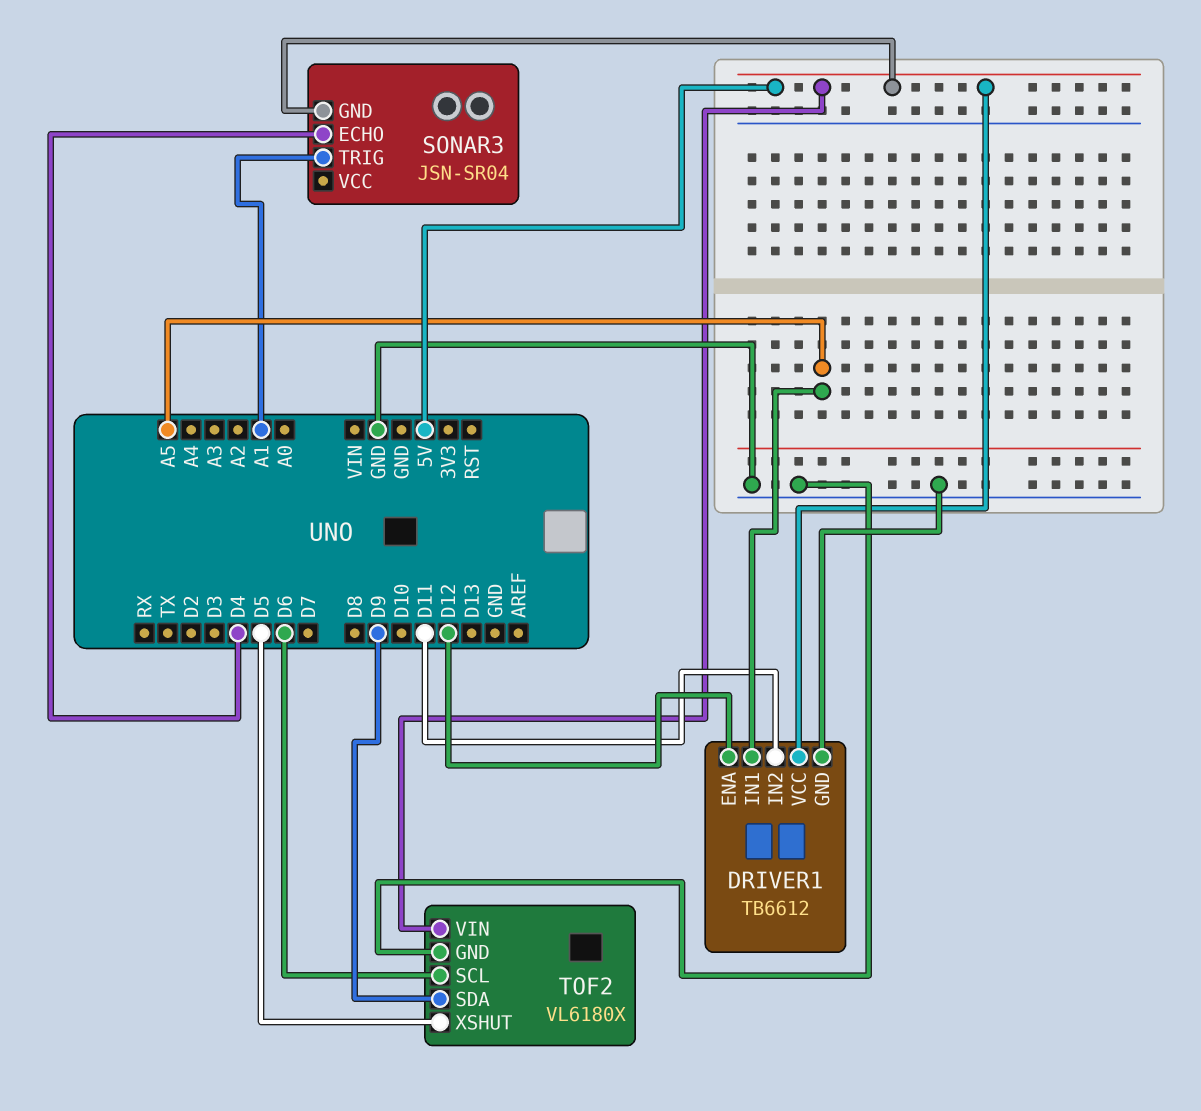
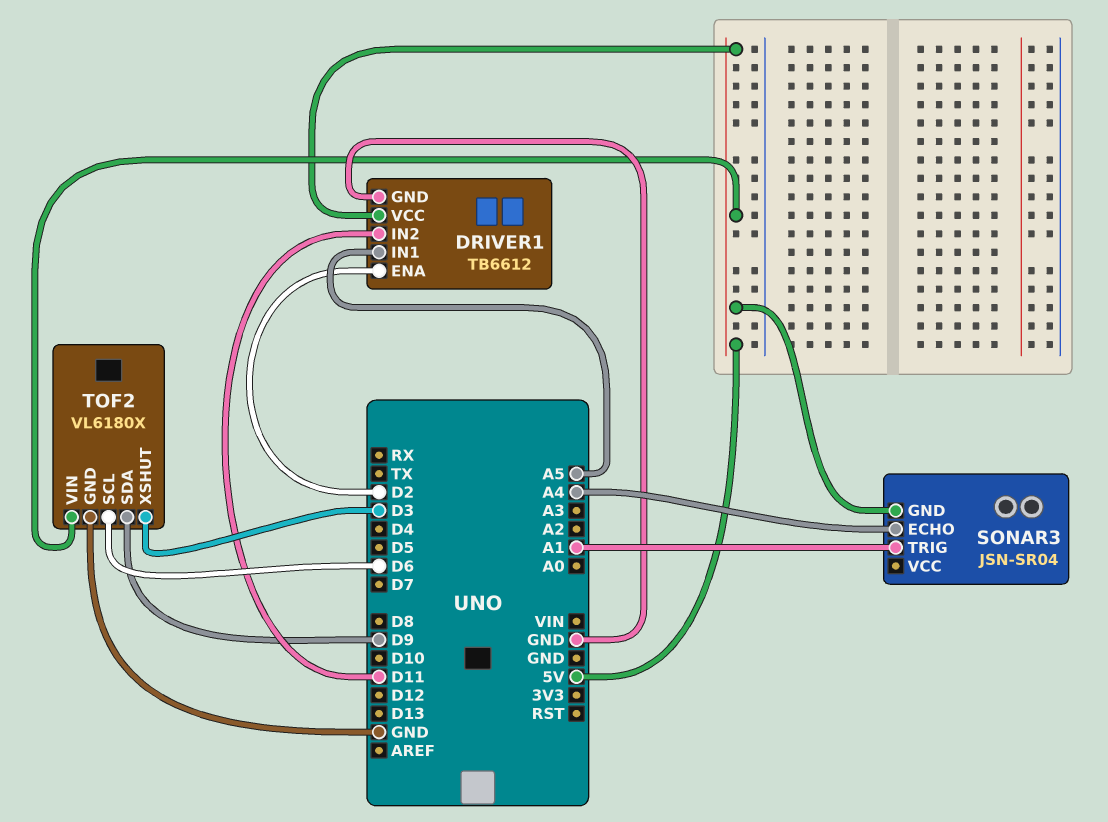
DRIVER1 pin ENA: D12 -> D2
SONAR3 pin ECHO: D4 -> A4
TOF2 pin XSHUT: D5 -> D3

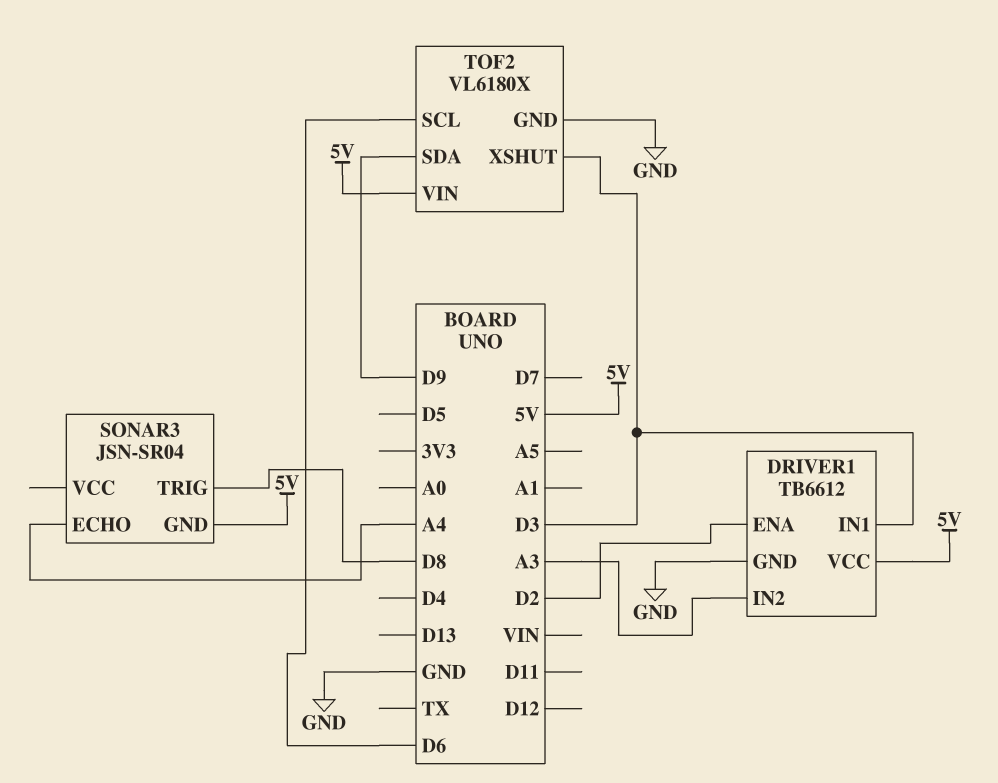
DRIVER1 pin IN1: A5 -> D3
DRIVER1 pin IN2: D11 -> A3
SONAR3 pin TRIG: A1 -> D8

